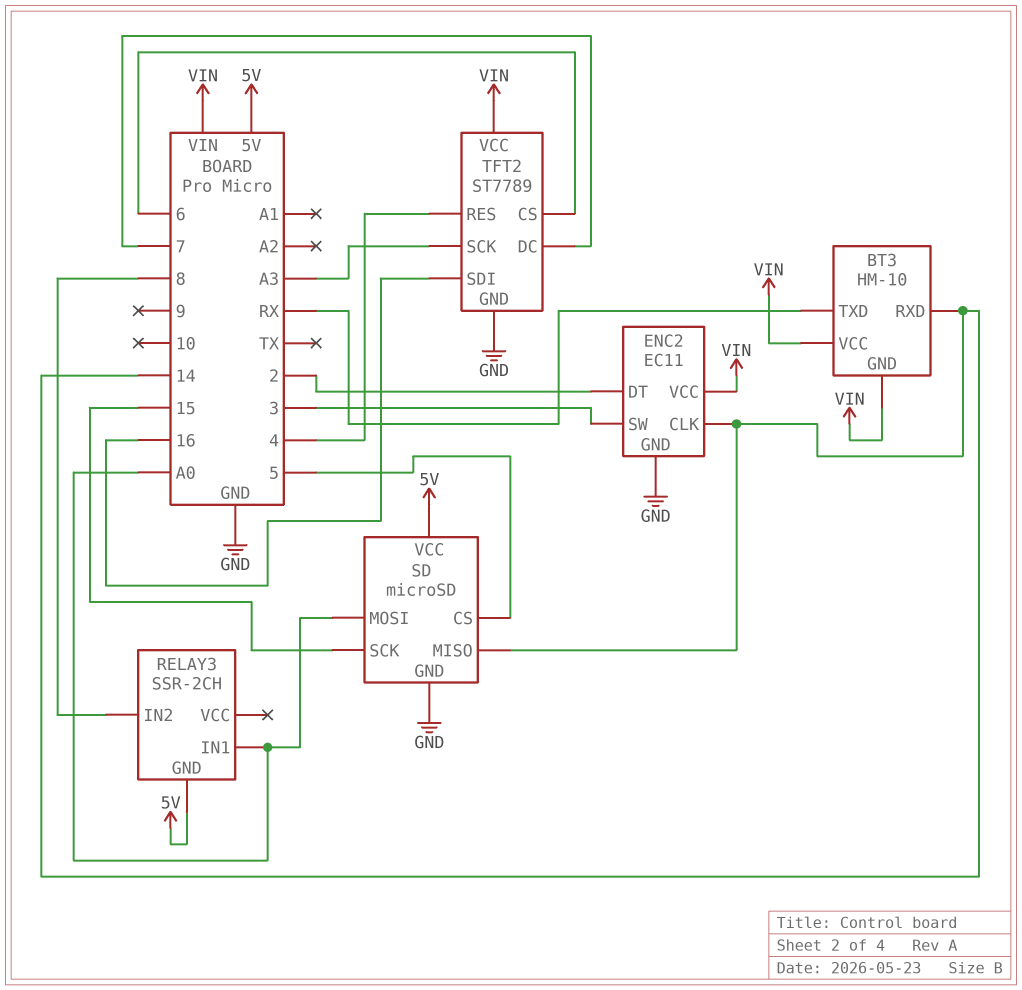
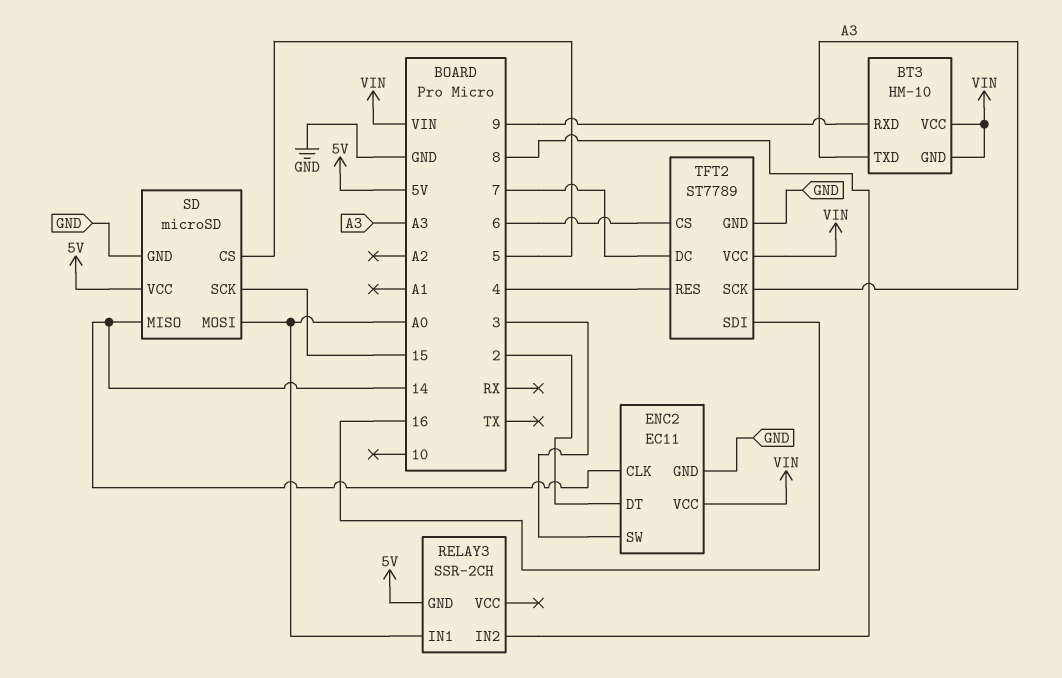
BT3 pin RXD: 14 -> 9
BT3 pin TXD: RX -> A3

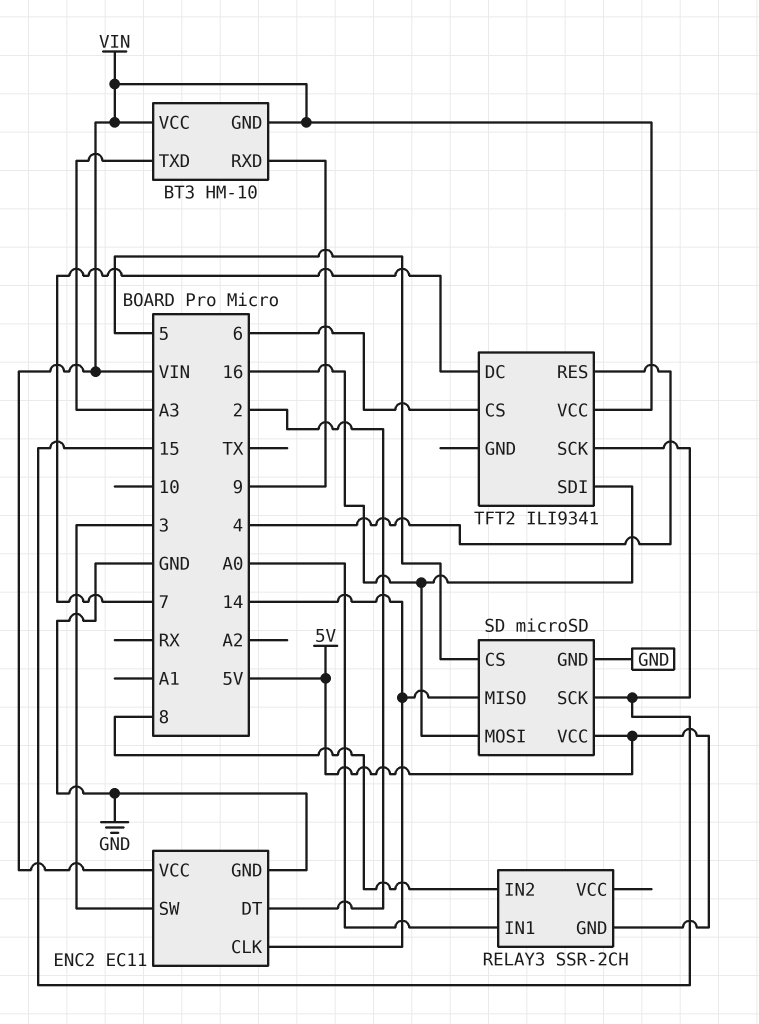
SD pin MOSI: A0 -> 16
TFT2: ST7789 -> ILI9341
TFT2 pin GND: GND -> none
TFT2 pin SCK: A3 -> 15

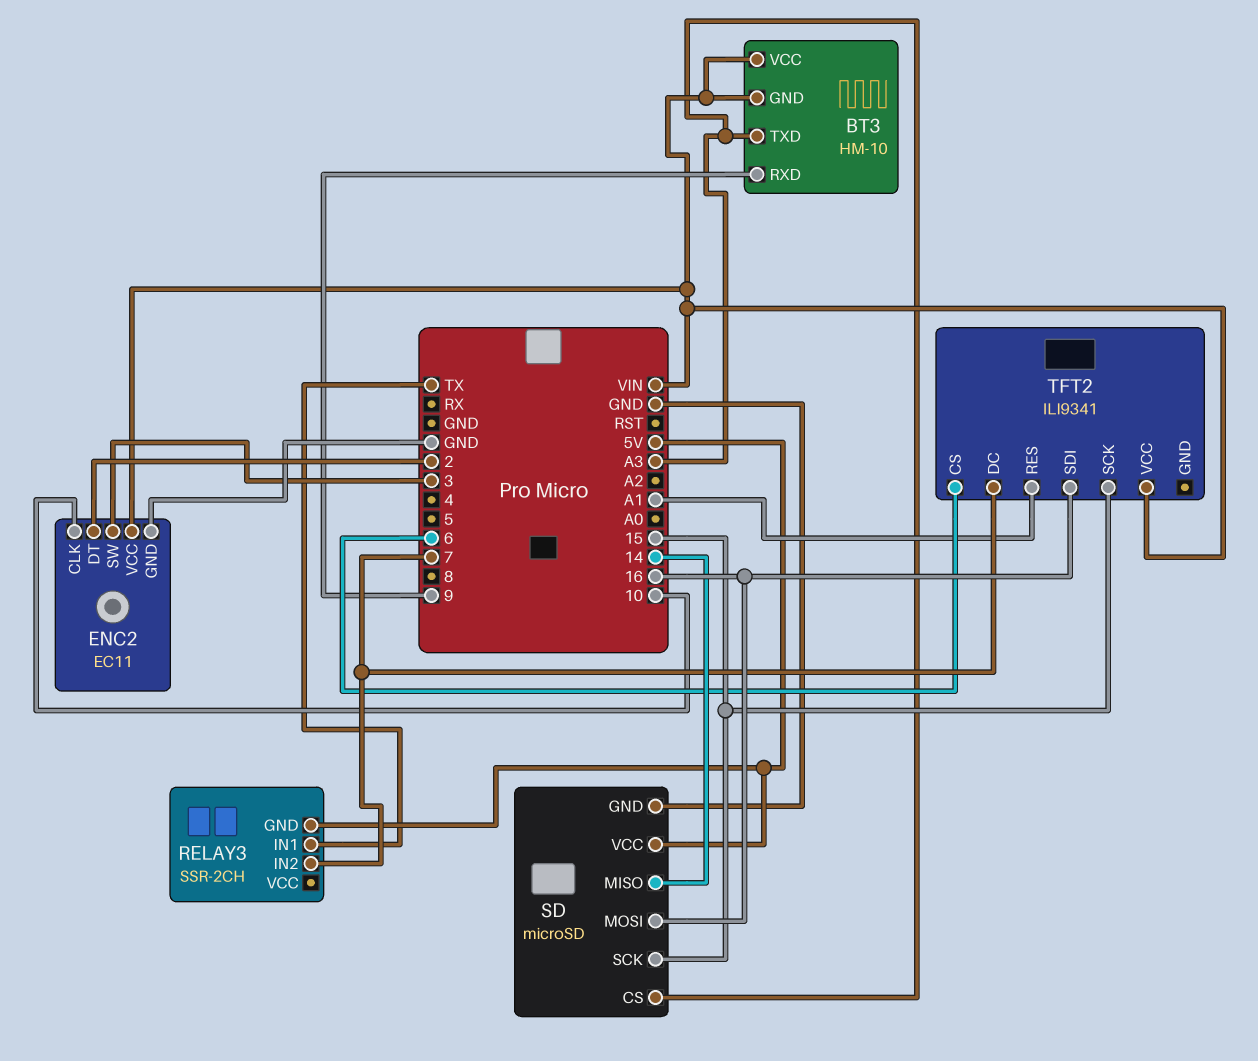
ENC2 pin CLK: 14 -> 10
RELAY3 pin IN1: A0 -> TX
RELAY3 pin IN2: 8 -> 7
SD pin CS: 5 -> A3
TFT2 pin RES: 4 -> A1

